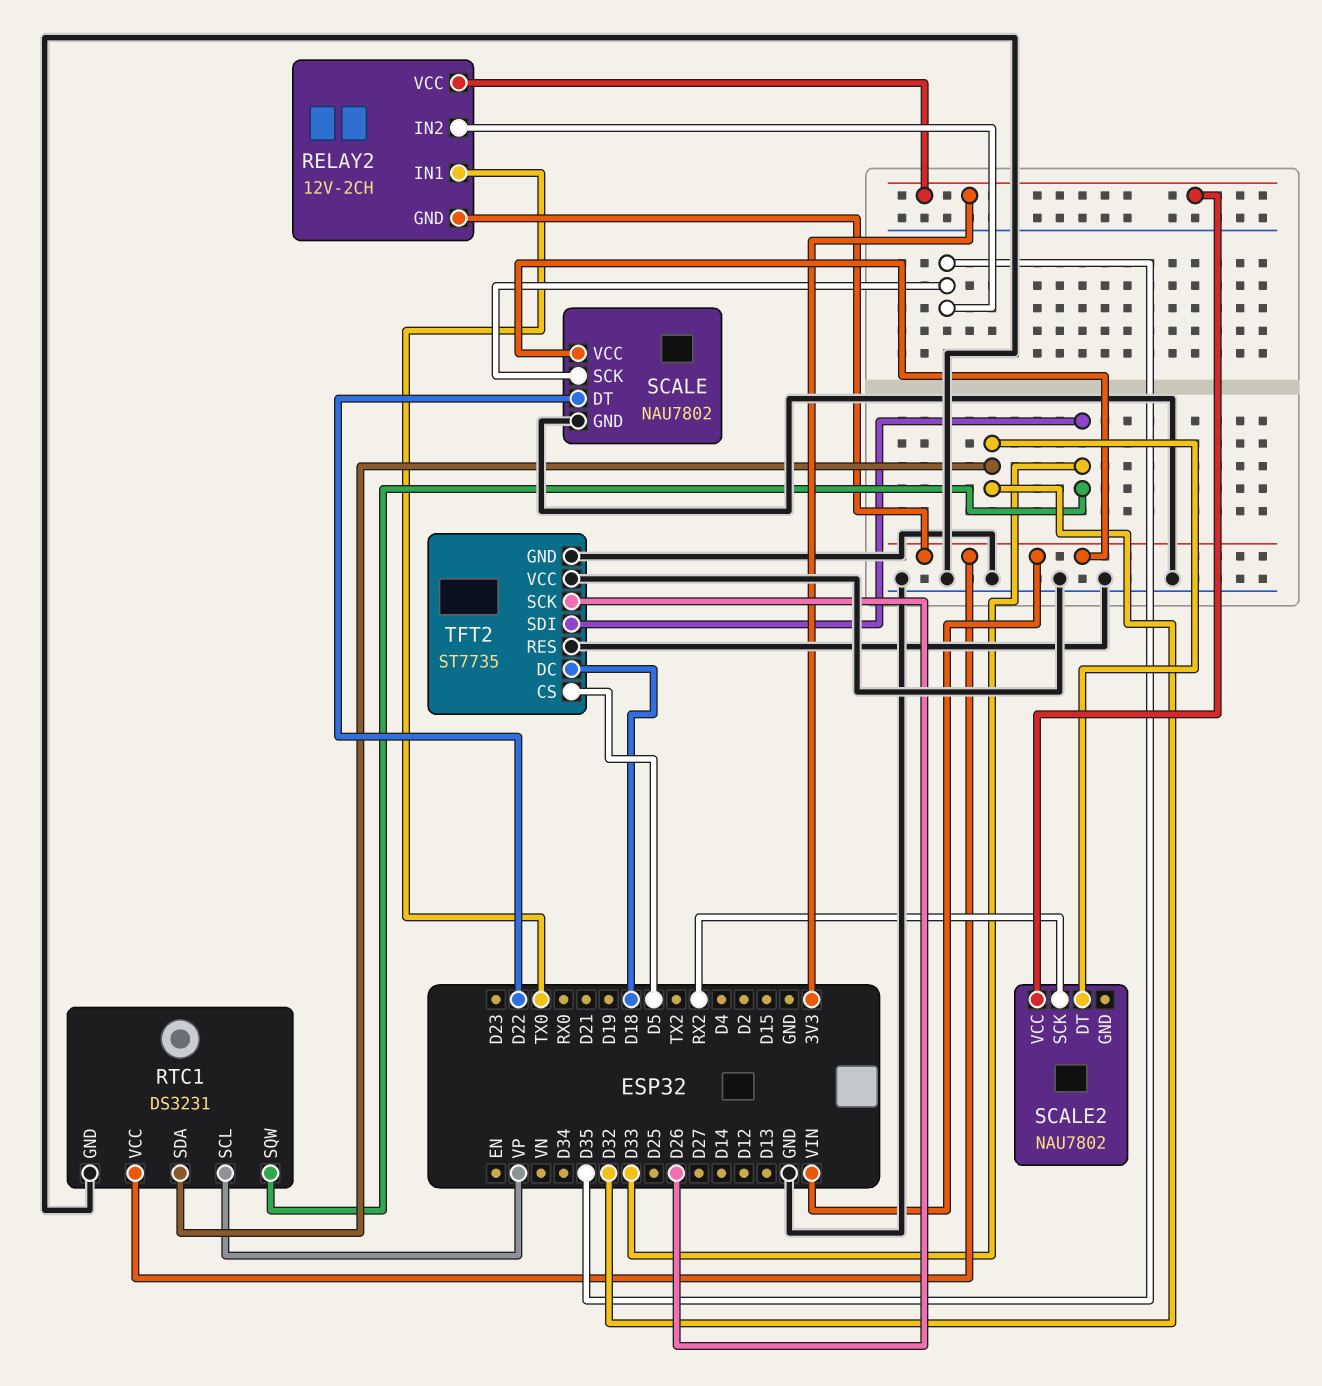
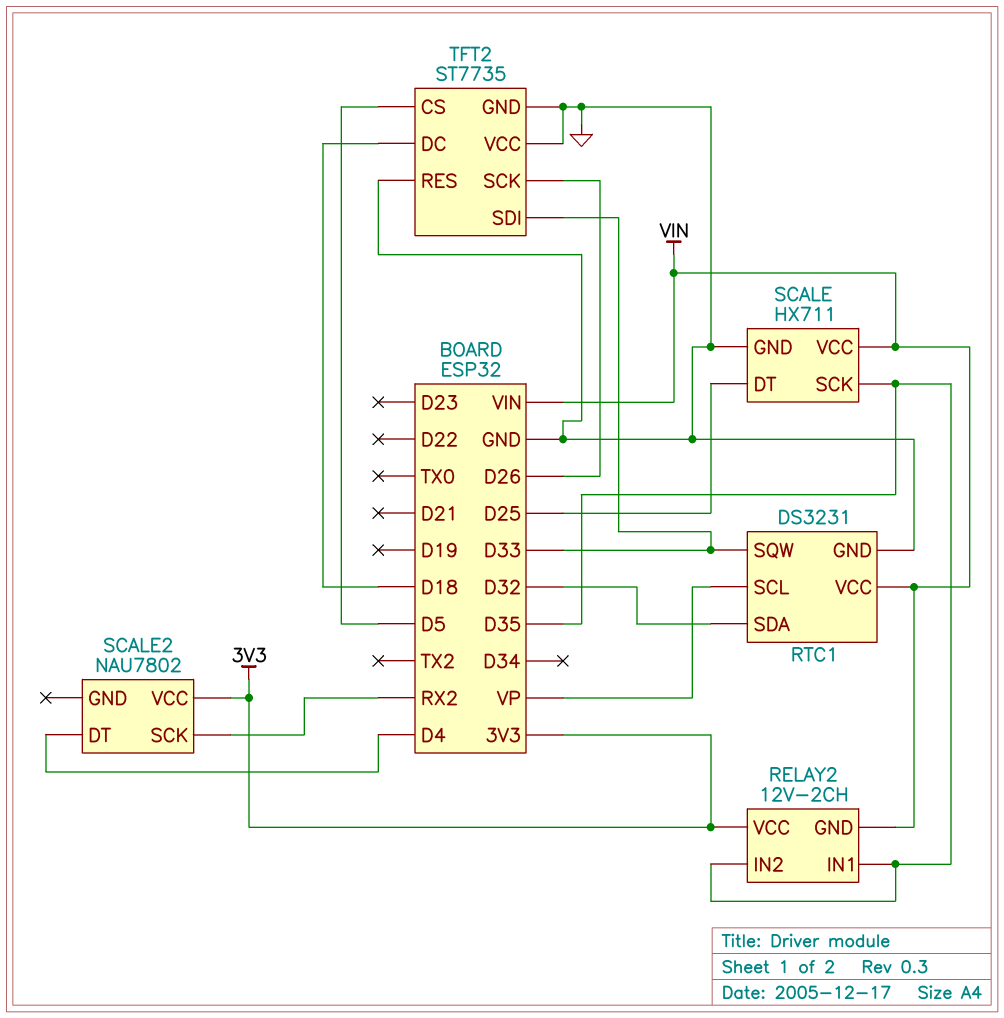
RELAY2 pin IN1: TX0 -> D35
SCALE: NAU7802 -> HX711
SCALE pin DT: D22 -> D25
SCALE2 pin DT: D32 -> D4

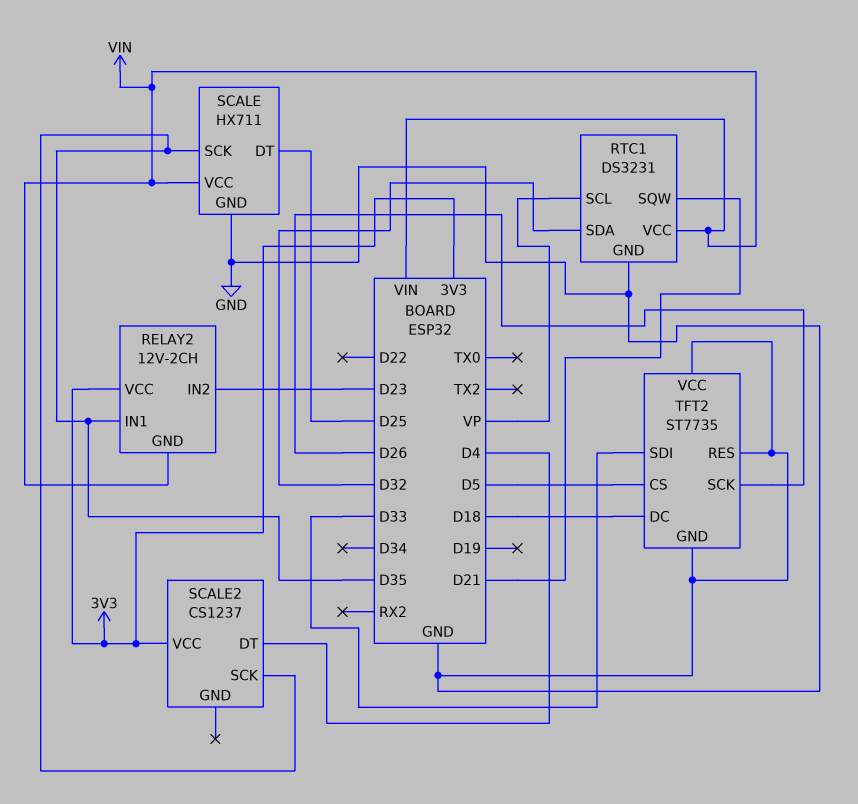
RELAY2 pin IN2: D35 -> D23
RTC1 pin SQW: D33 -> D21
SCALE2: NAU7802 -> CS1237
SCALE2 pin SCK: RX2 -> D35

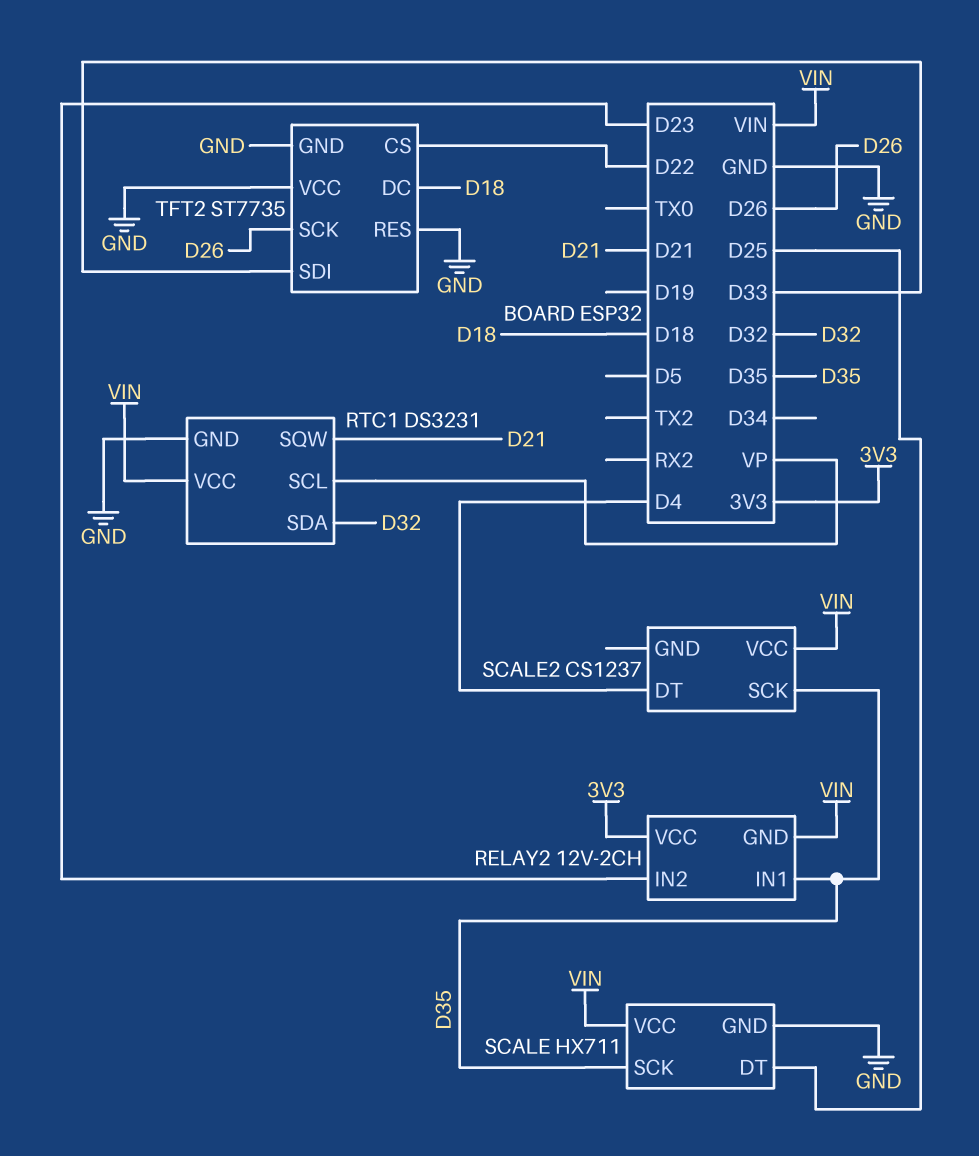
SCALE2 pin VCC: 3V3 -> VIN
TFT2 pin CS: D5 -> D22

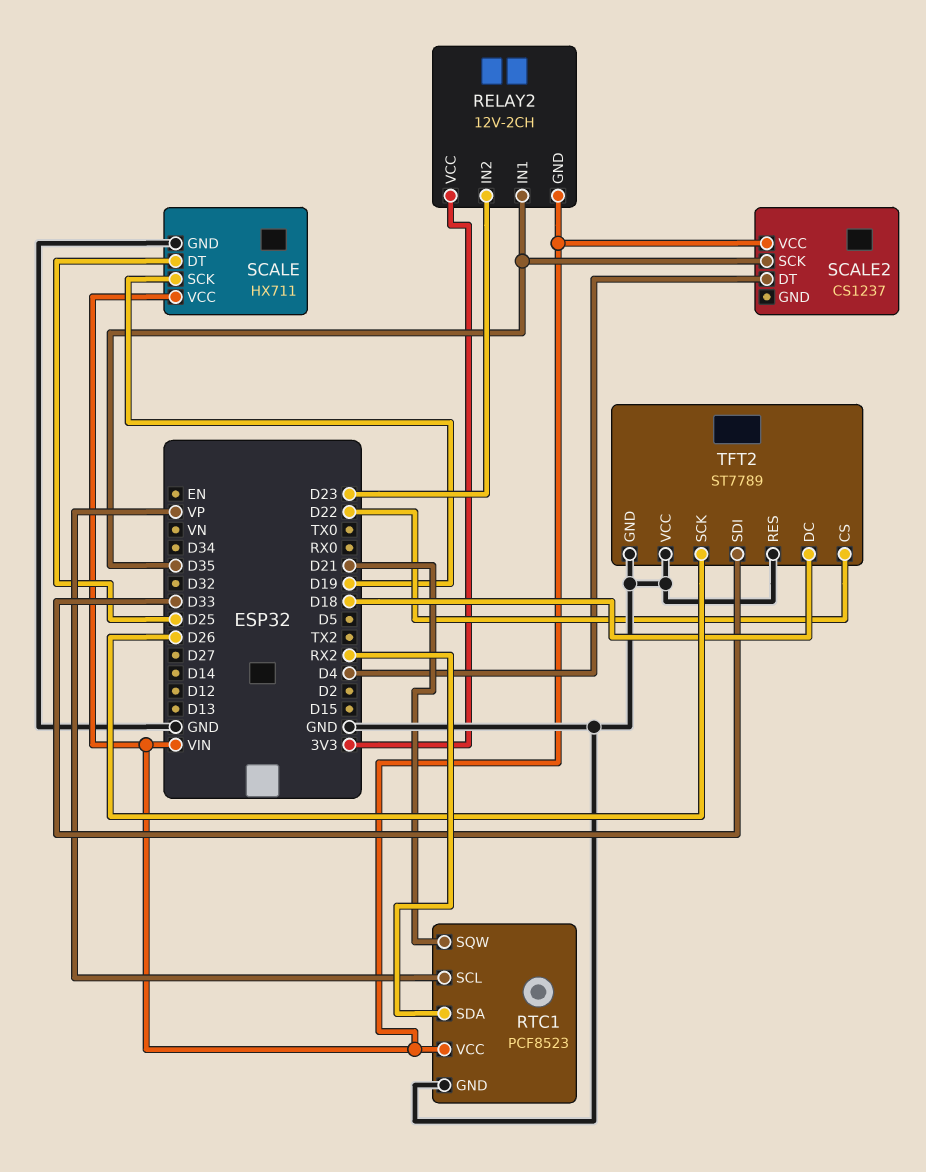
RTC1: DS3231 -> PCF8523
RTC1 pin SDA: D32 -> RX2
SCALE pin SCK: D35 -> D19
TFT2: ST7735 -> ST7789

